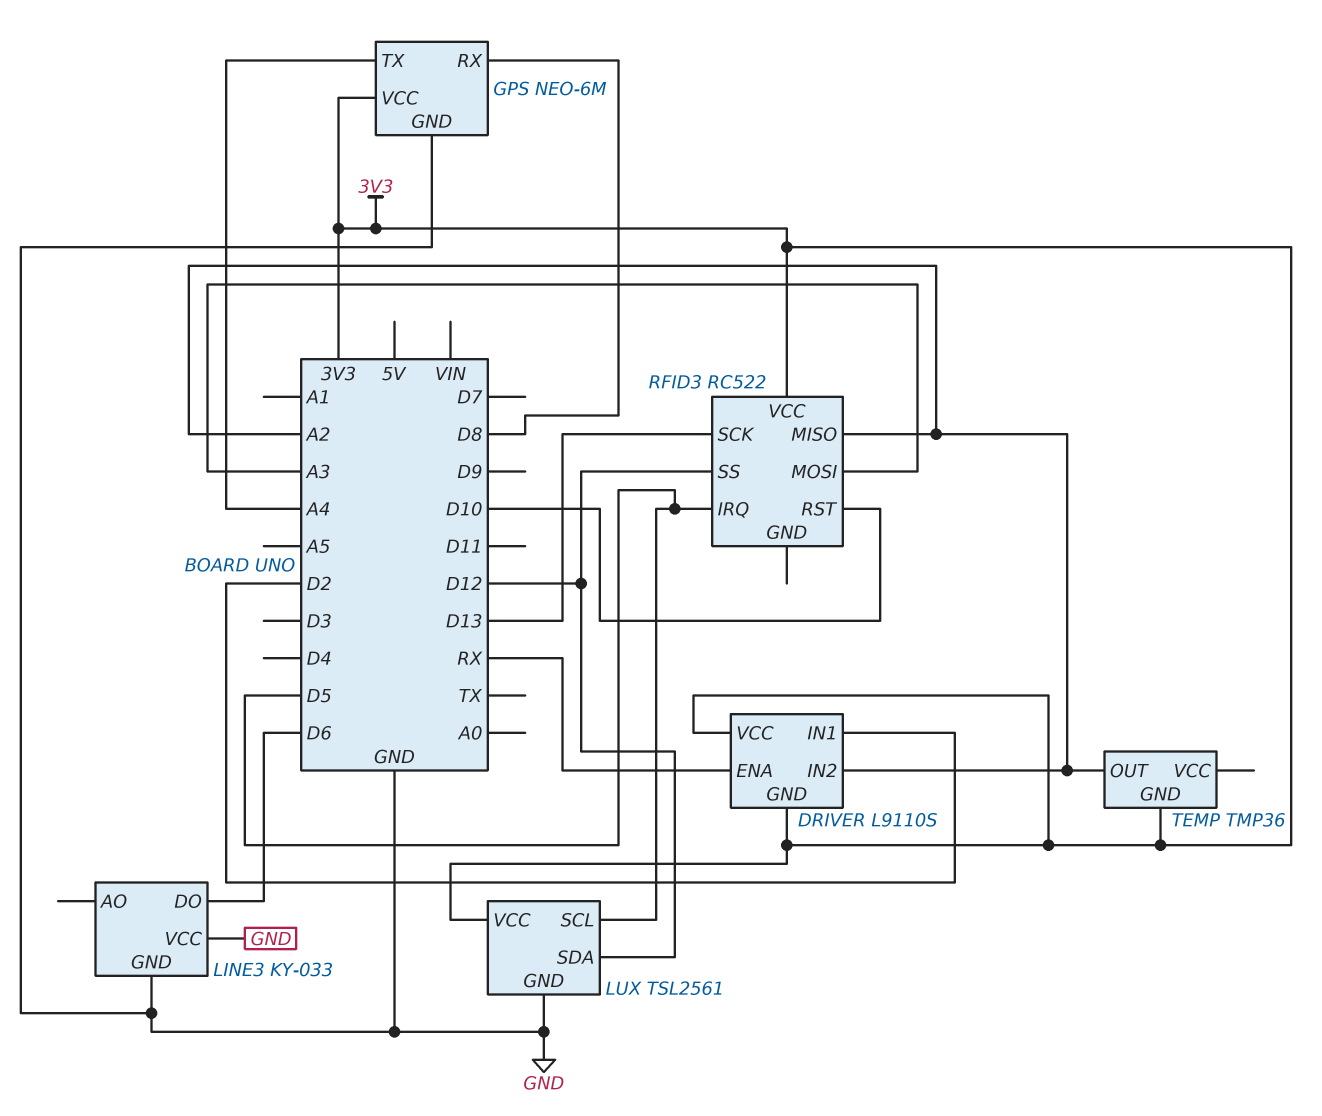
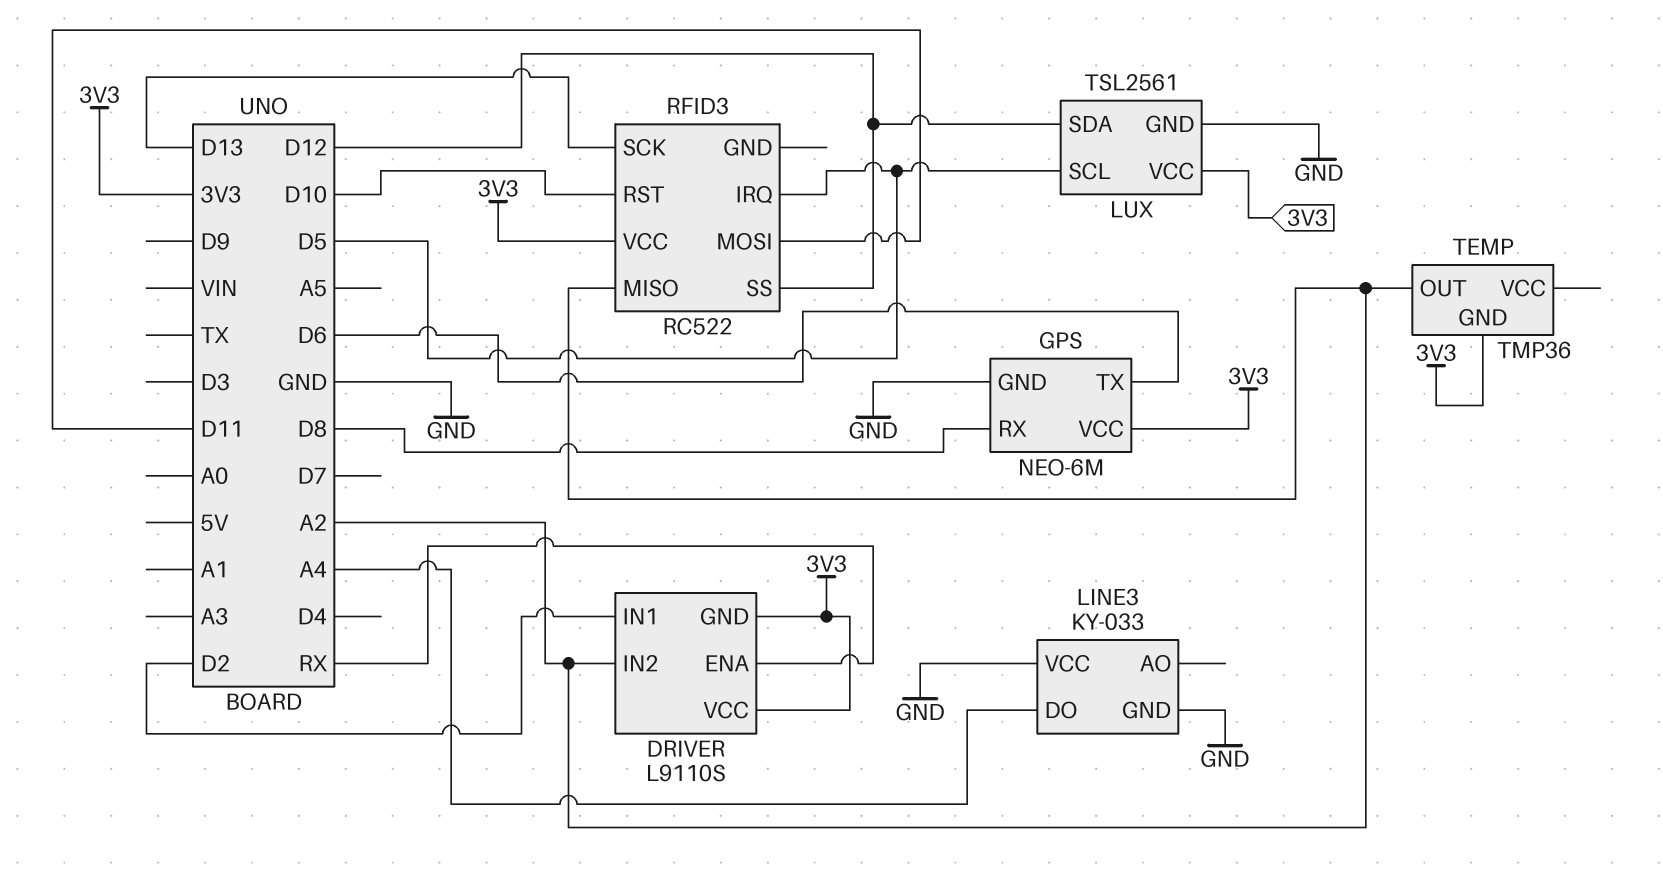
GPS pin TX: A4 -> D6
LINE3 pin DO: D6 -> A4
RFID3 pin MOSI: A3 -> D11

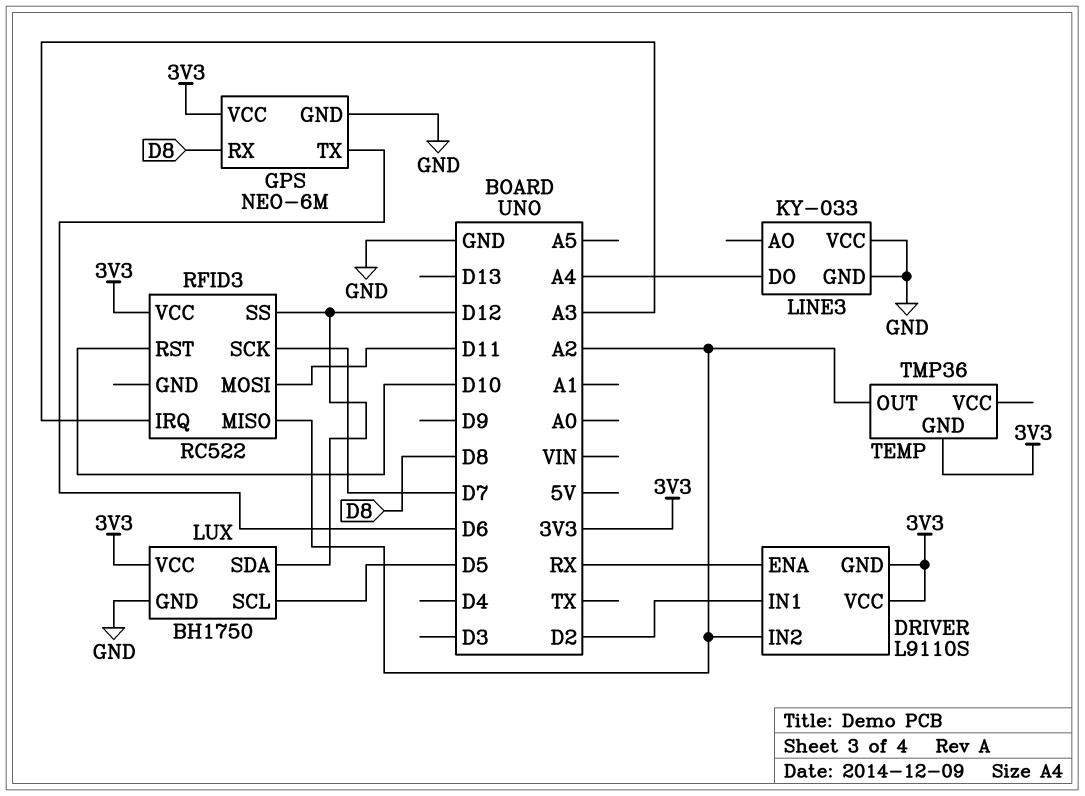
LUX: TSL2561 -> BH1750
RFID3 pin IRQ: D5 -> A3
RFID3 pin SCK: D13 -> D7

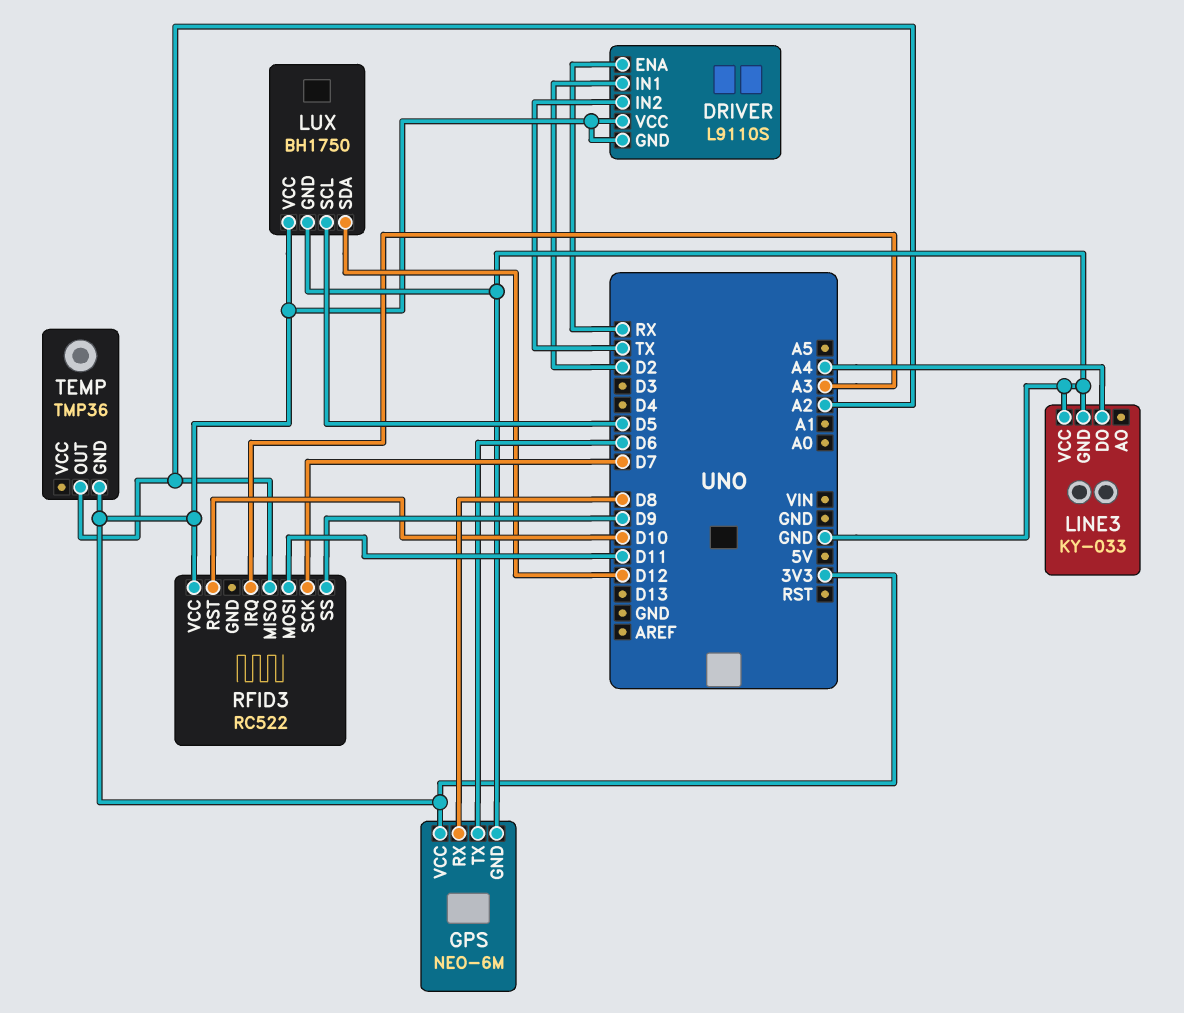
DRIVER pin IN2: A2 -> TX
RFID3 pin SS: D12 -> D9

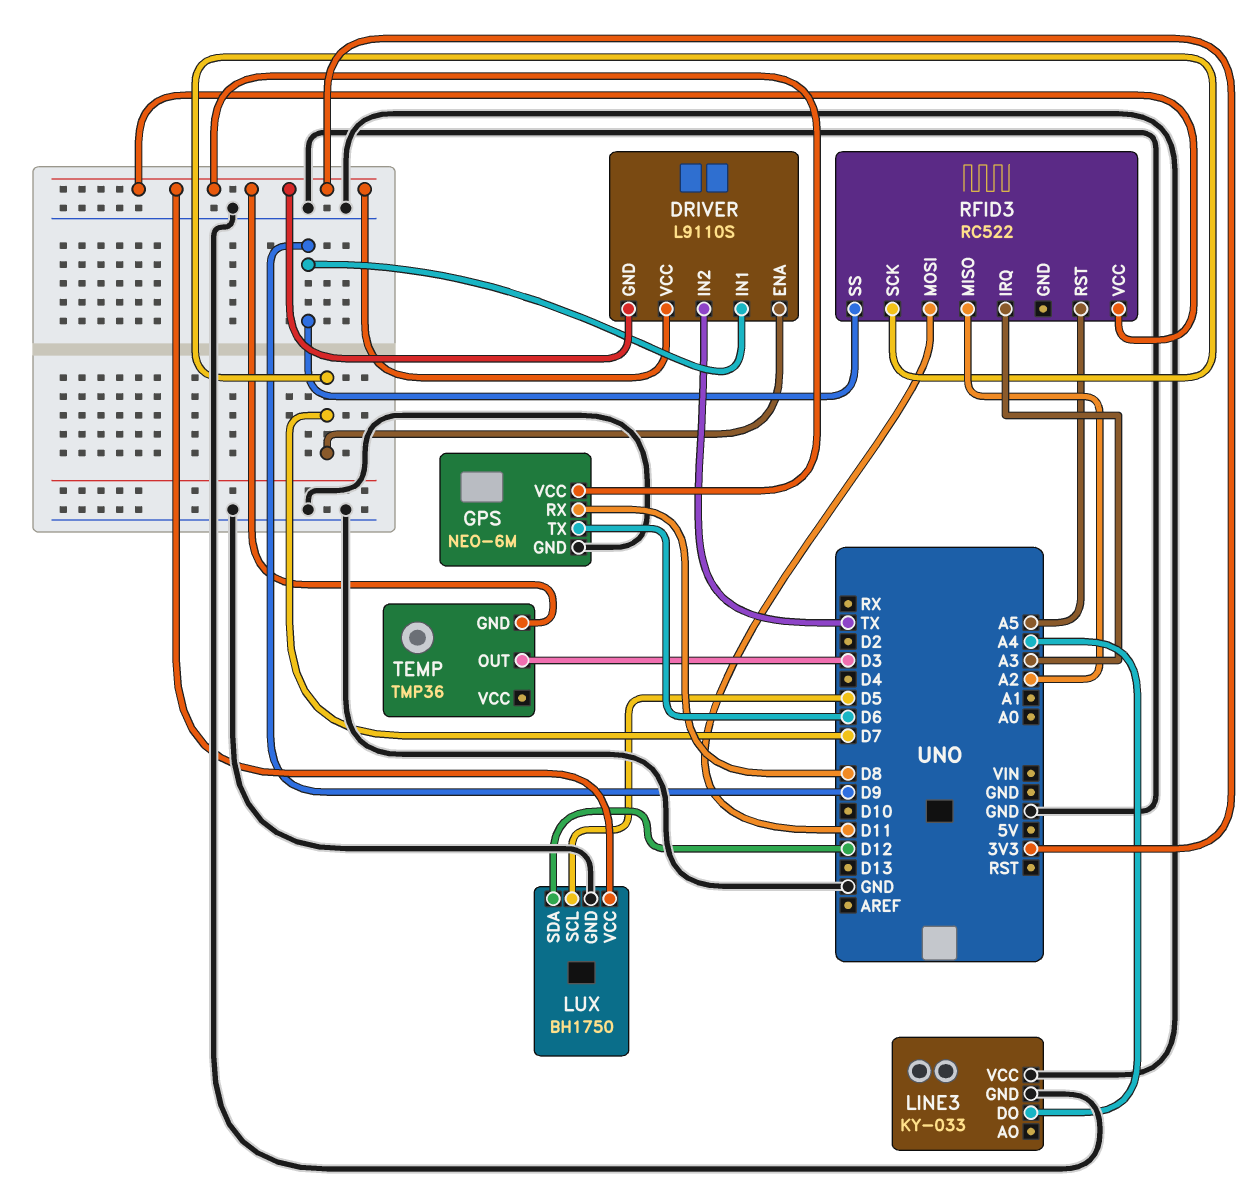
DRIVER pin ENA: RX -> D7
DRIVER pin IN1: D2 -> D9
RFID3 pin RST: D10 -> A5
TEMP pin OUT: A2 -> D3

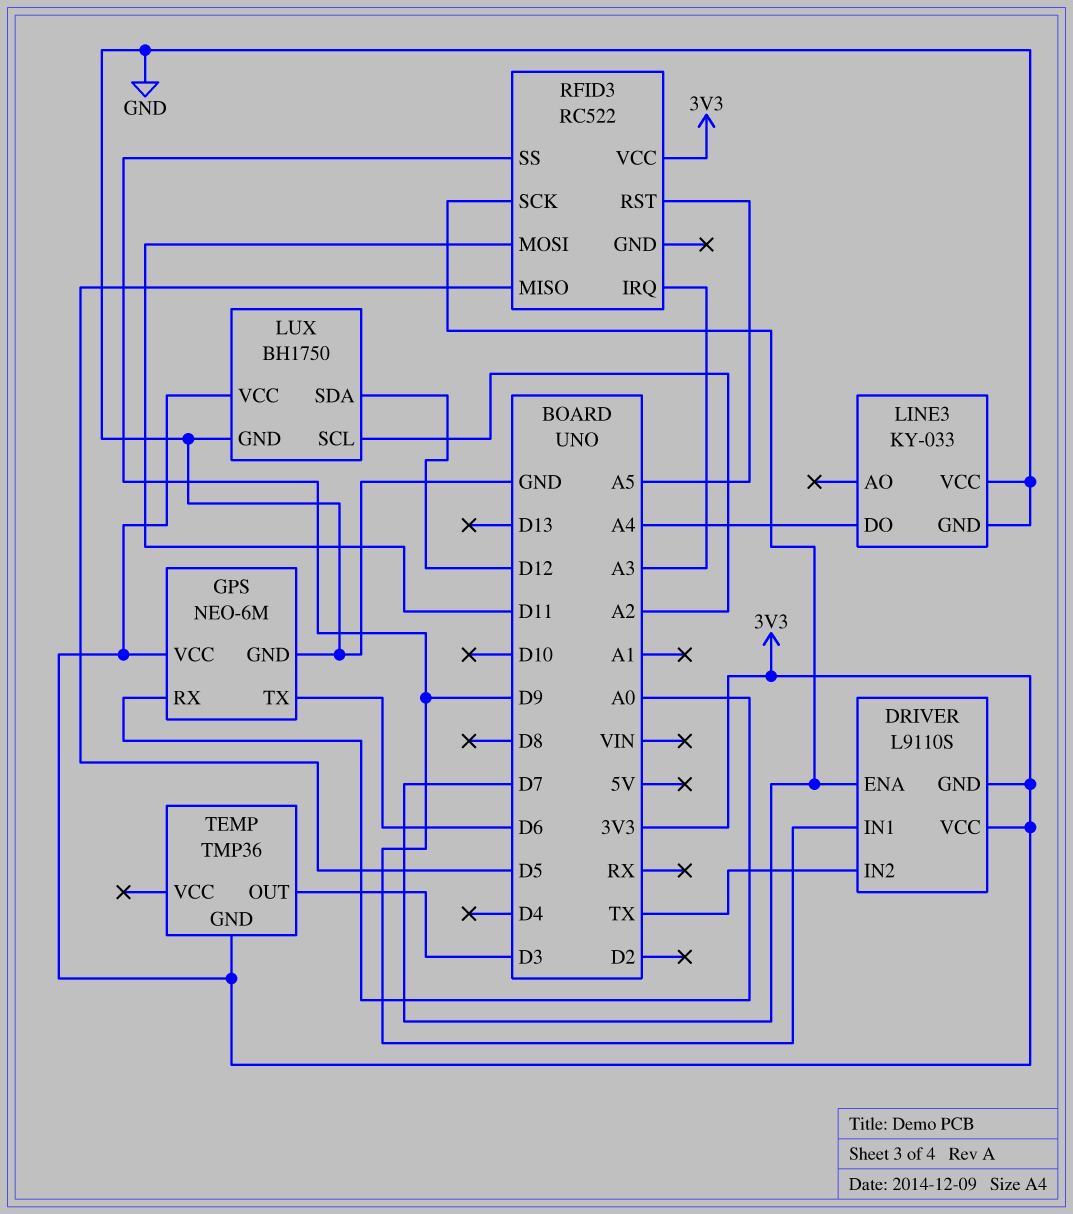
GPS pin RX: D8 -> A0
LUX pin SCL: D5 -> A2
RFID3 pin MISO: A2 -> D5

